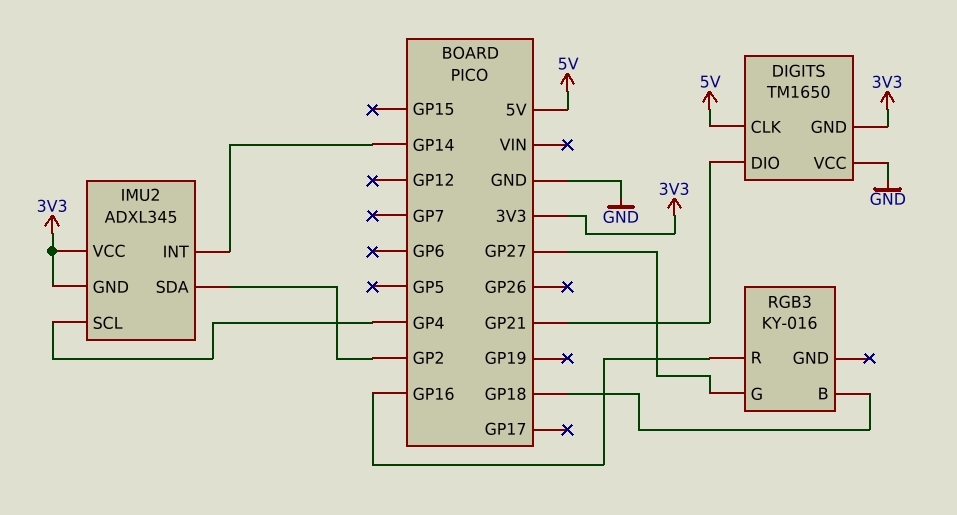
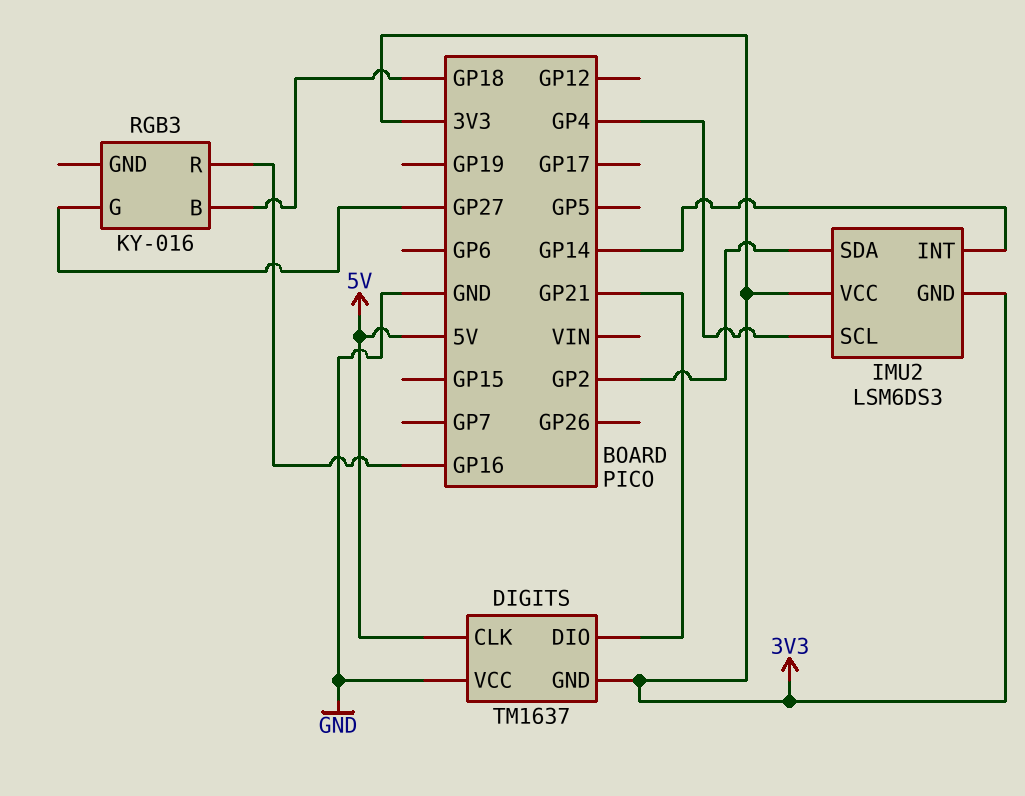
DIGITS: TM1650 -> TM1637
IMU2: ADXL345 -> LSM6DS3

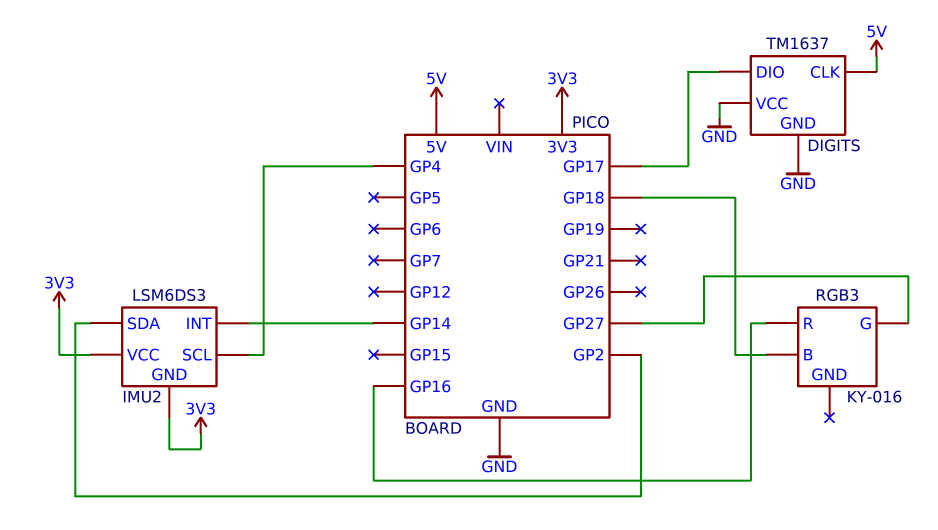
DIGITS pin DIO: GP21 -> GP17
DIGITS pin GND: 3V3 -> GND

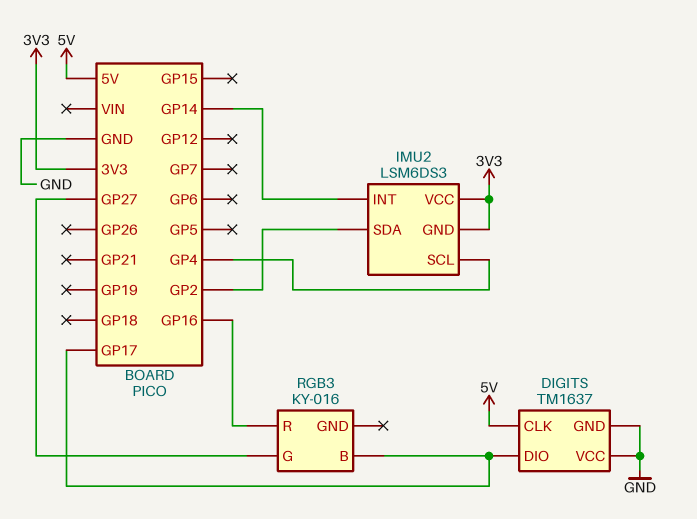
RGB3 pin B: GP18 -> GP17

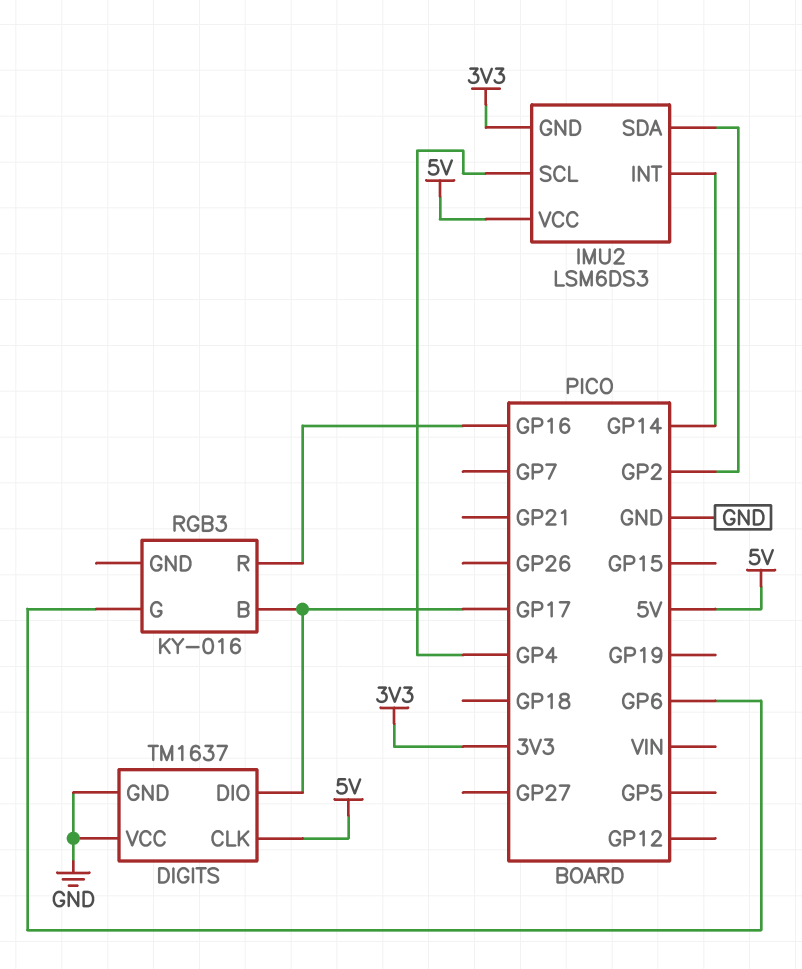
IMU2 pin VCC: 3V3 -> 5V
RGB3 pin G: GP27 -> GP6

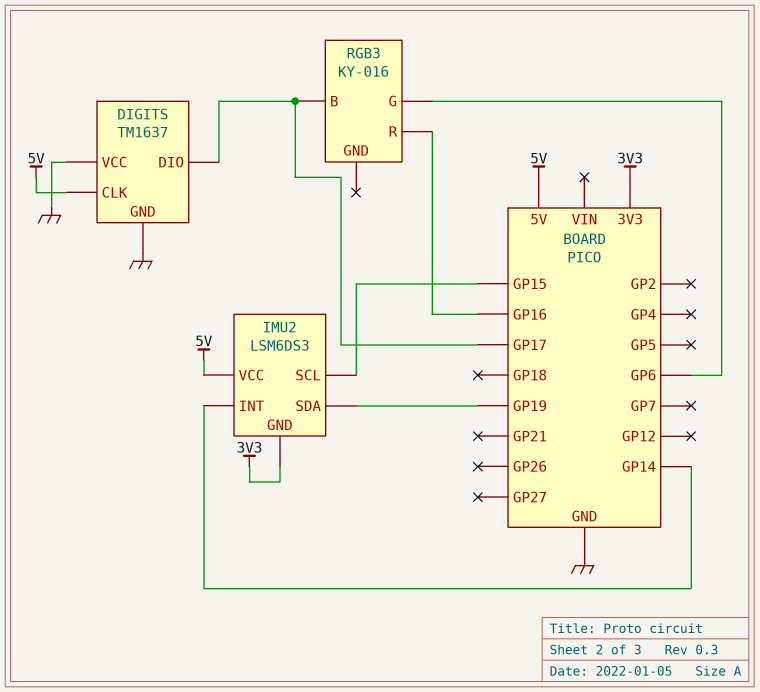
IMU2 pin SCL: GP4 -> GP15
IMU2 pin SDA: GP2 -> GP19

